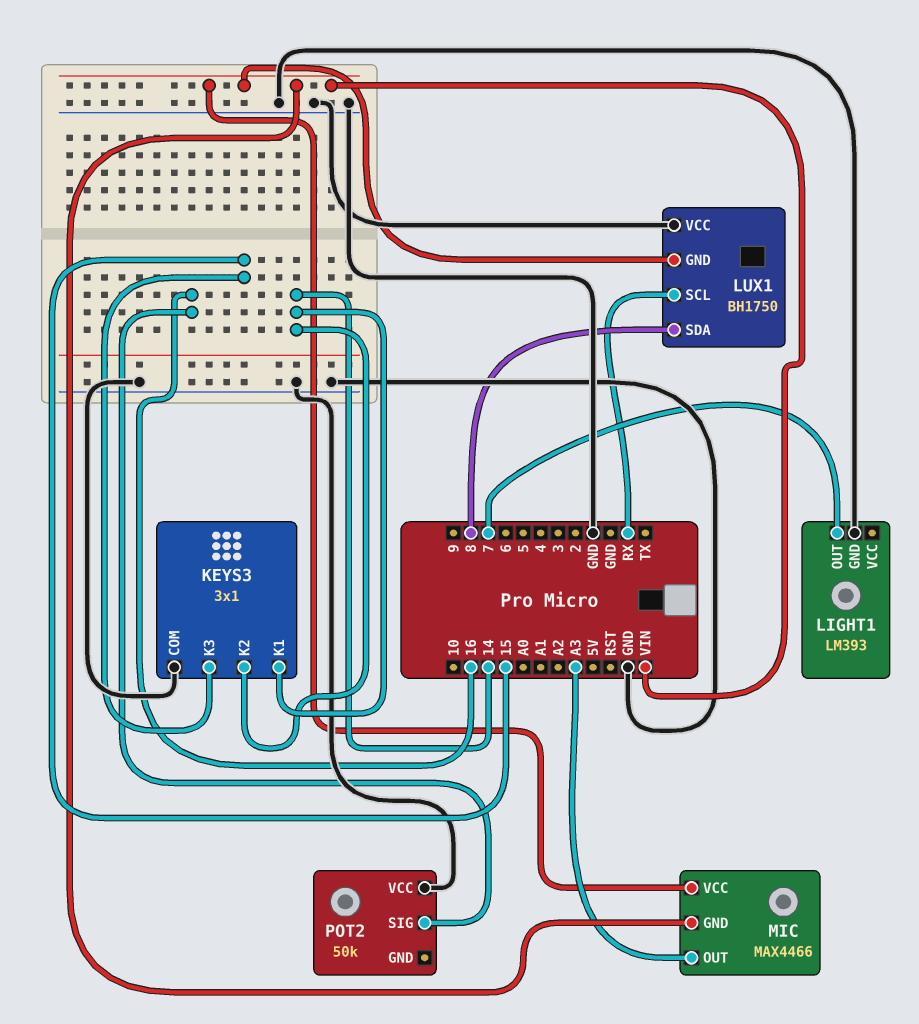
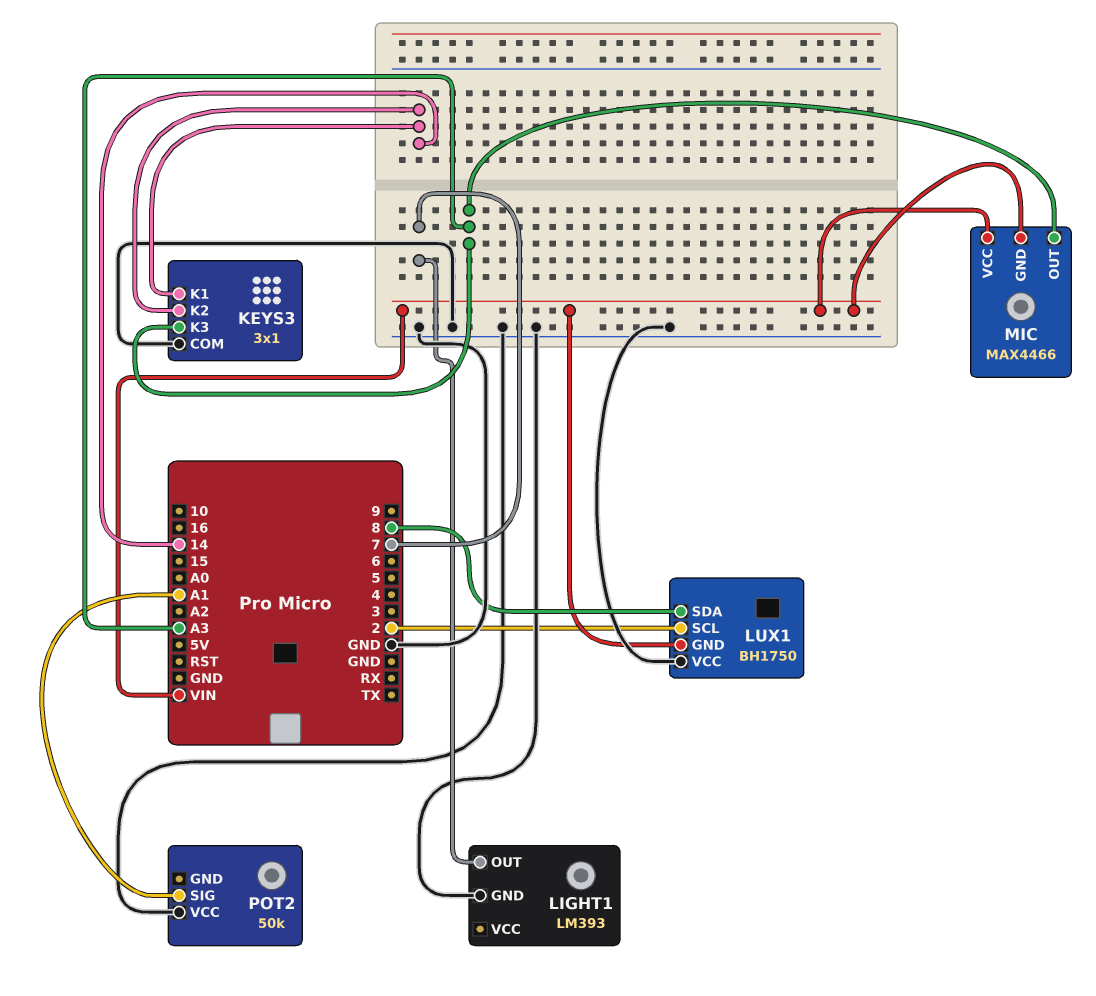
KEYS3 pin K3: 15 -> A3
LUX1 pin SCL: RX -> 2
POT2 pin SIG: 16 -> A1

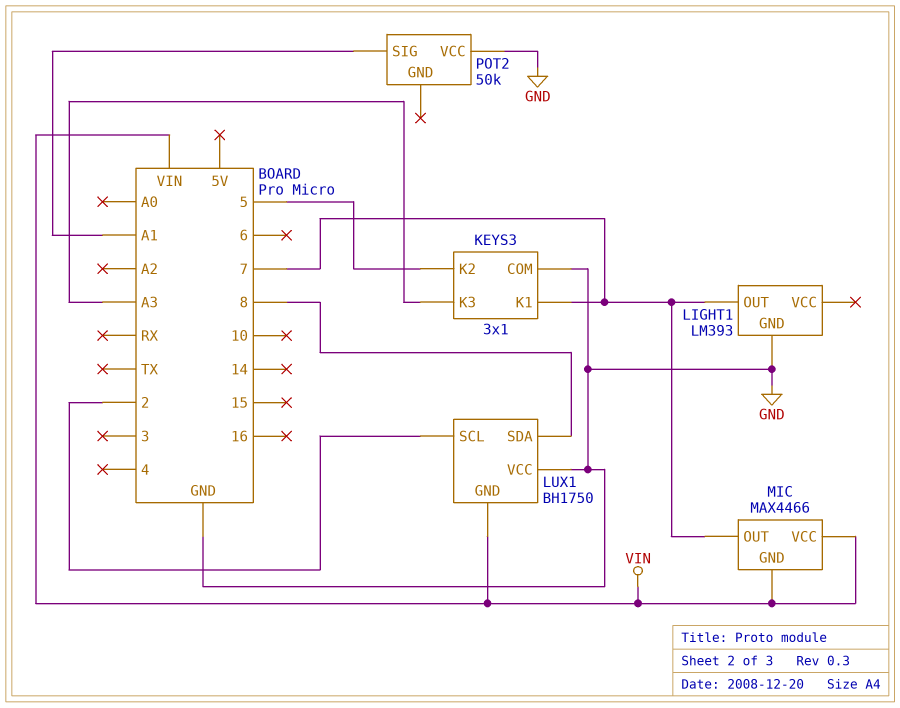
KEYS3 pin K1: 14 -> 7
KEYS3 pin K2: 14 -> 5
MIC pin OUT: A3 -> 7

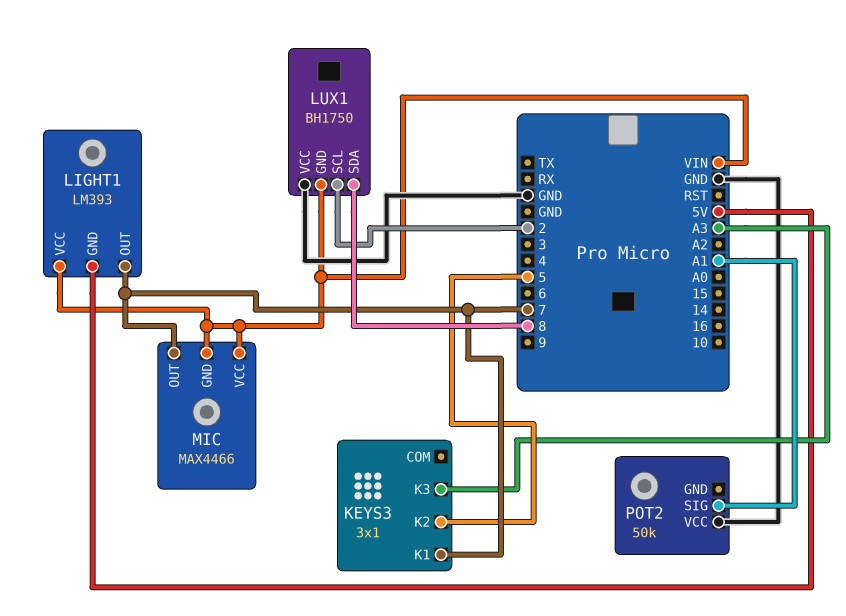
KEYS3 pin COM: GND -> none
LIGHT1 pin GND: GND -> 5V
LIGHT1 pin VCC: none -> VIN

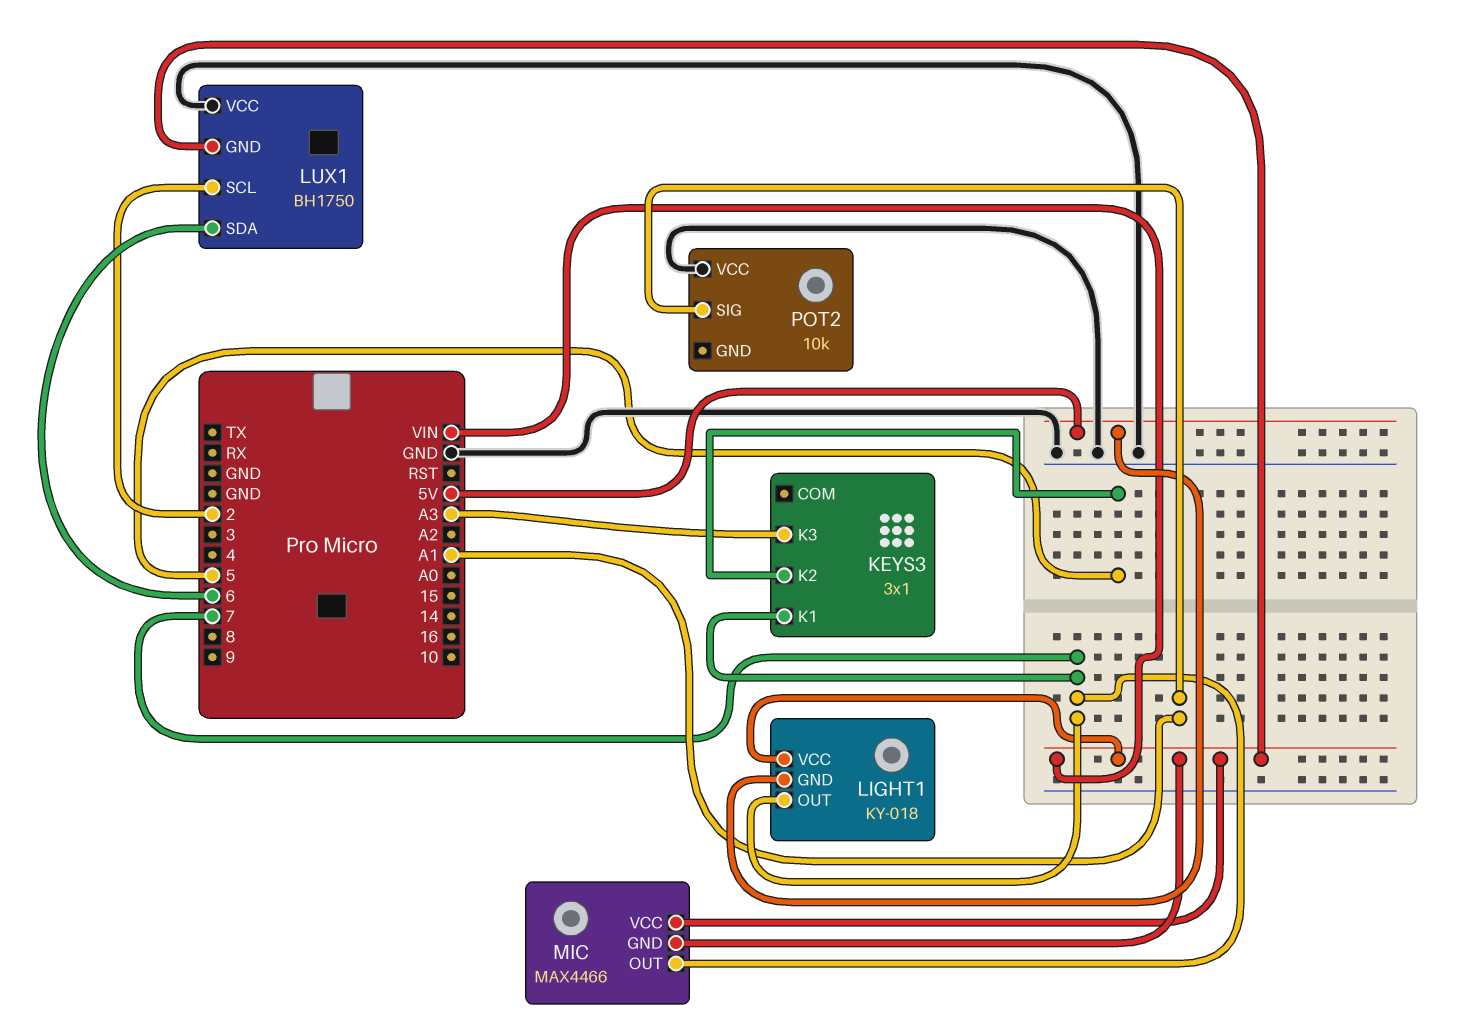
LIGHT1: LM393 -> KY-018
LUX1 pin SDA: 8 -> 6
POT2: 50k -> 10k

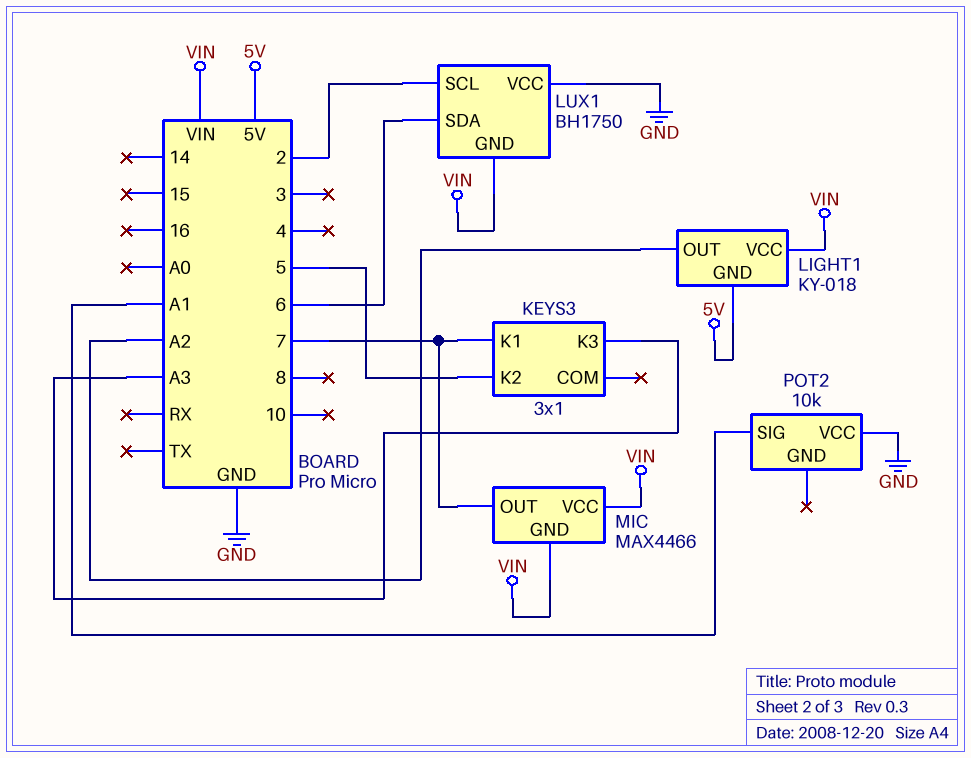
LIGHT1 pin OUT: 7 -> A2

